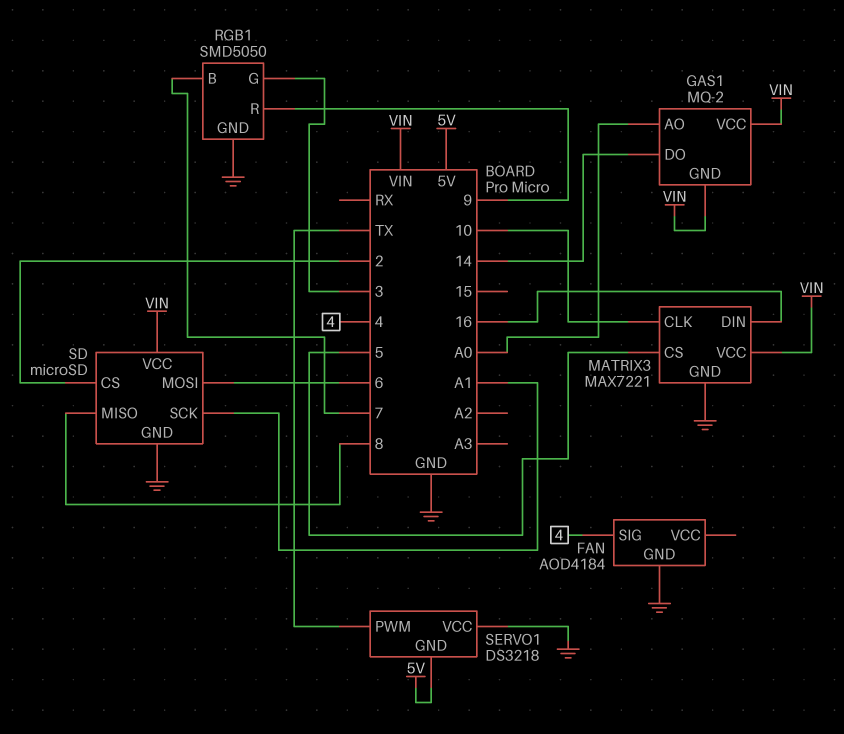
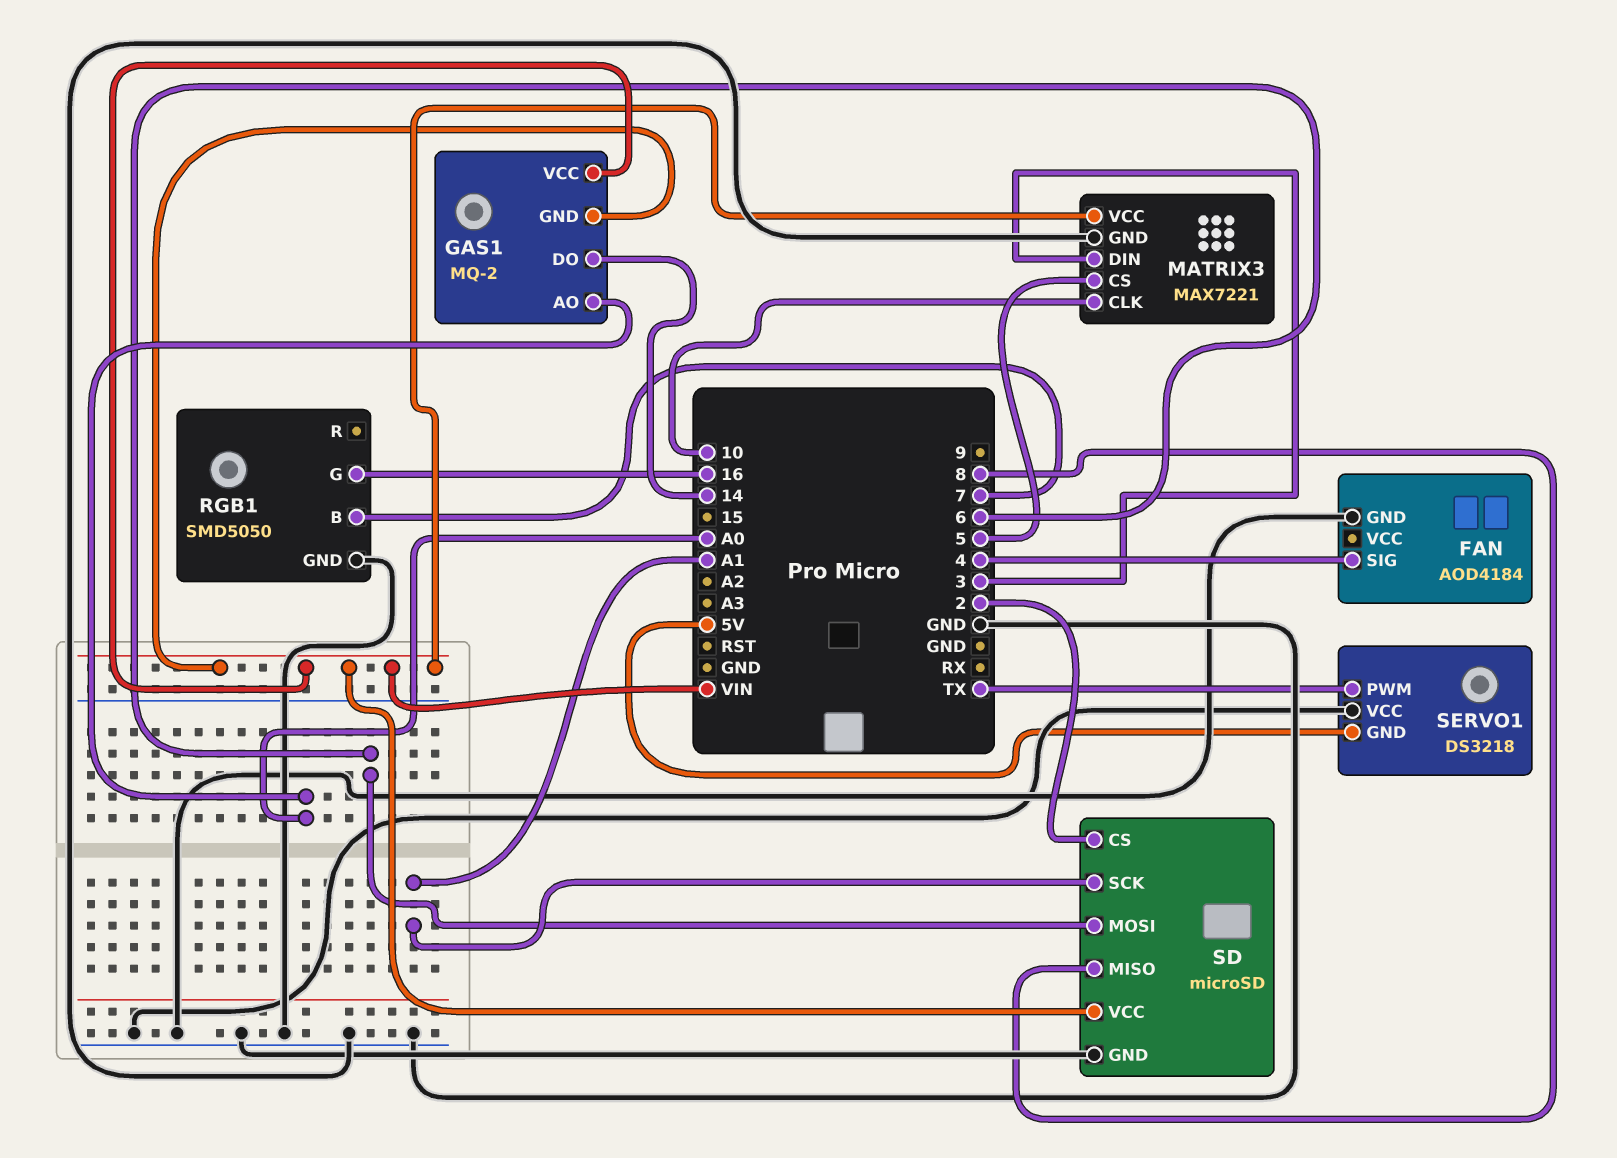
MATRIX3 pin DIN: 16 -> 3
RGB1 pin G: 3 -> 16
RGB1 pin R: 9 -> none

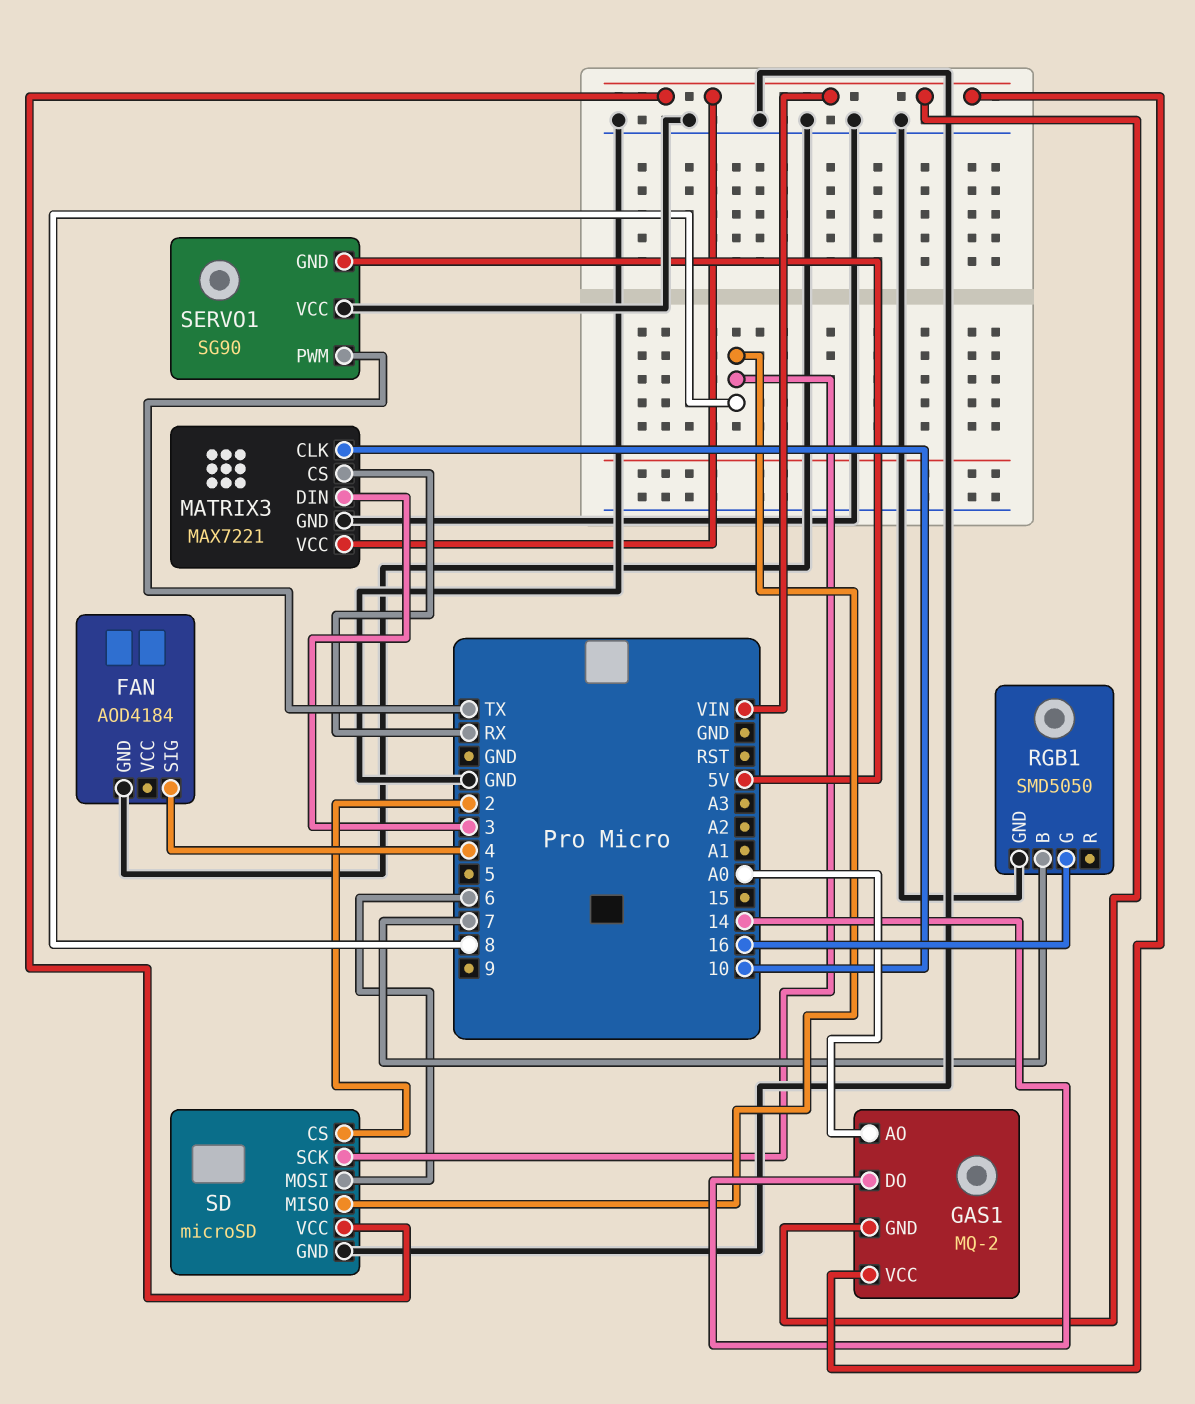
MATRIX3 pin CS: 5 -> RX
SD pin SCK: A1 -> 8
SERVO1: DS3218 -> SG90

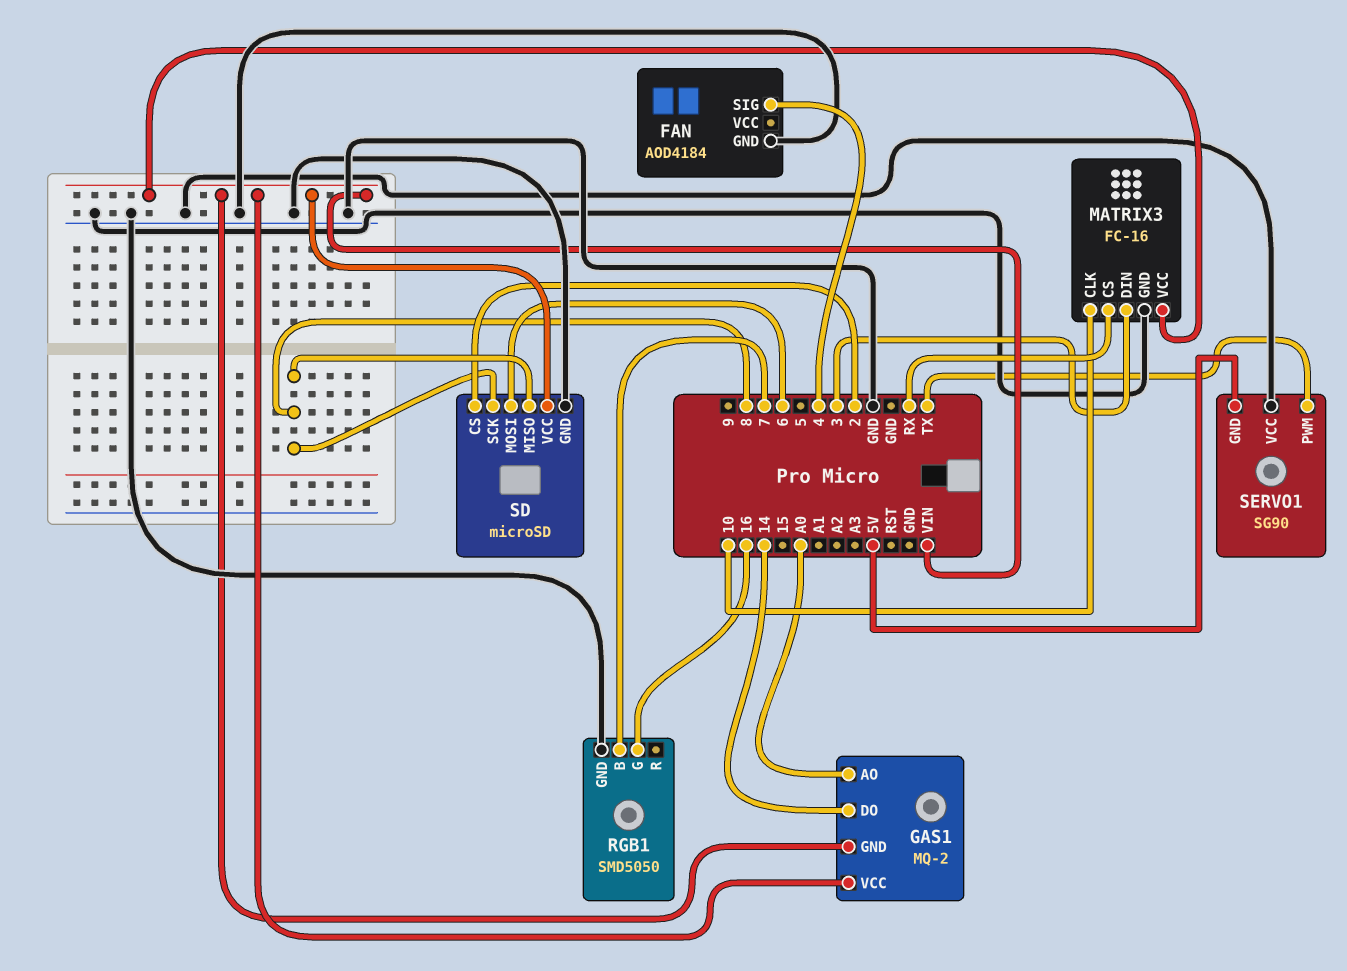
MATRIX3: MAX7221 -> FC-16

